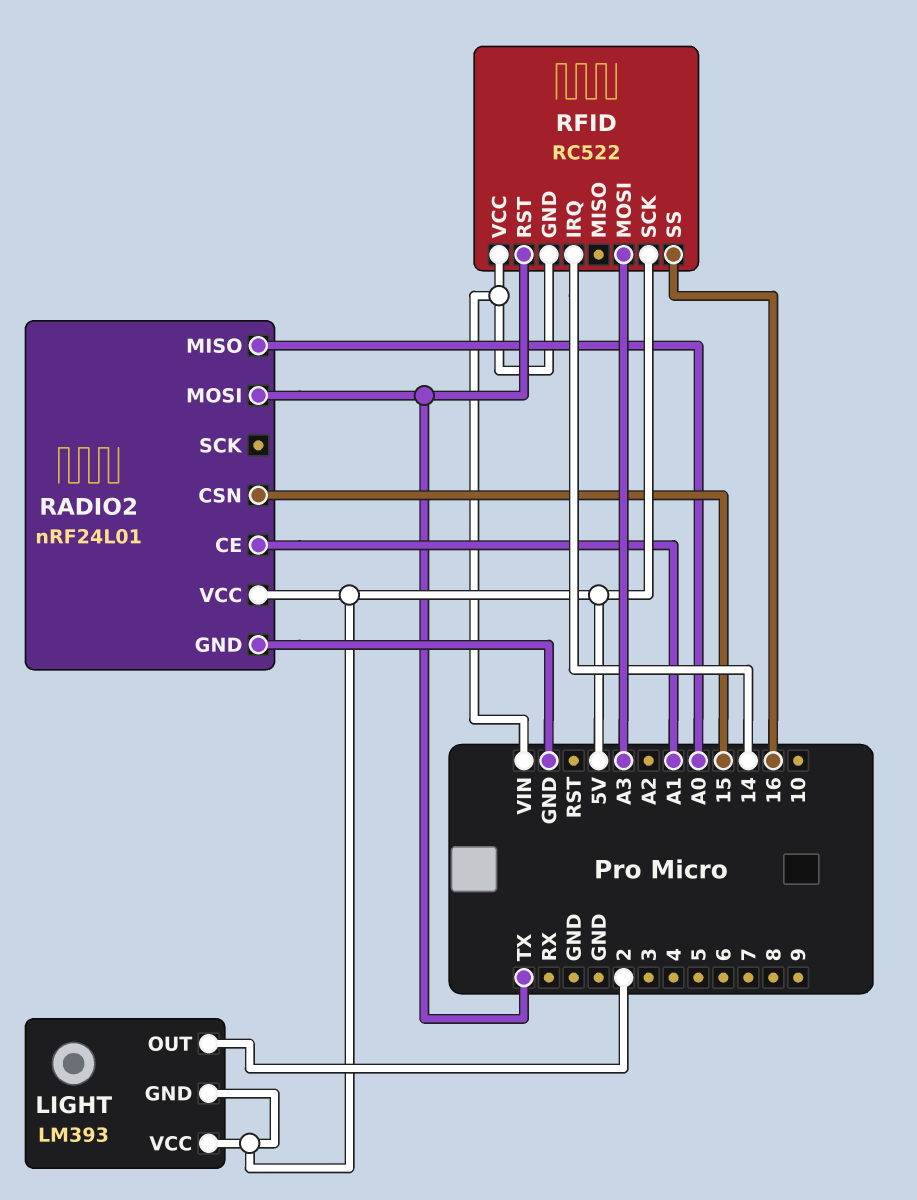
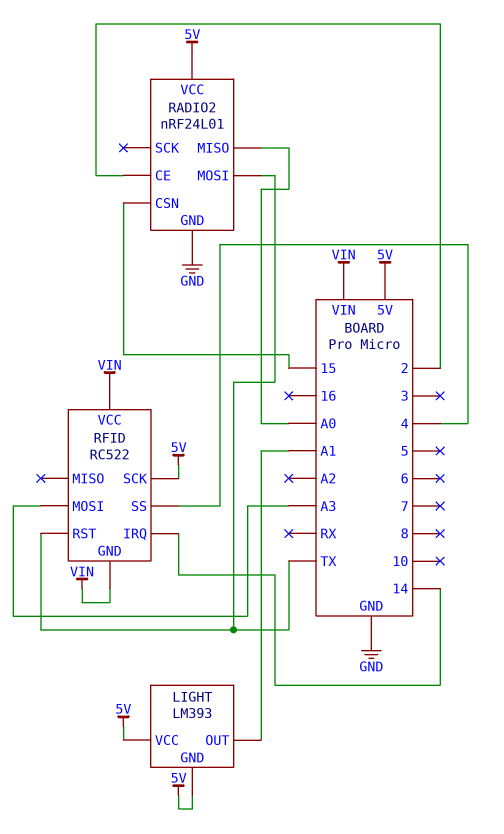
LIGHT pin OUT: 2 -> A1
RADIO2 pin CE: A1 -> 2
RFID pin SS: 16 -> 4

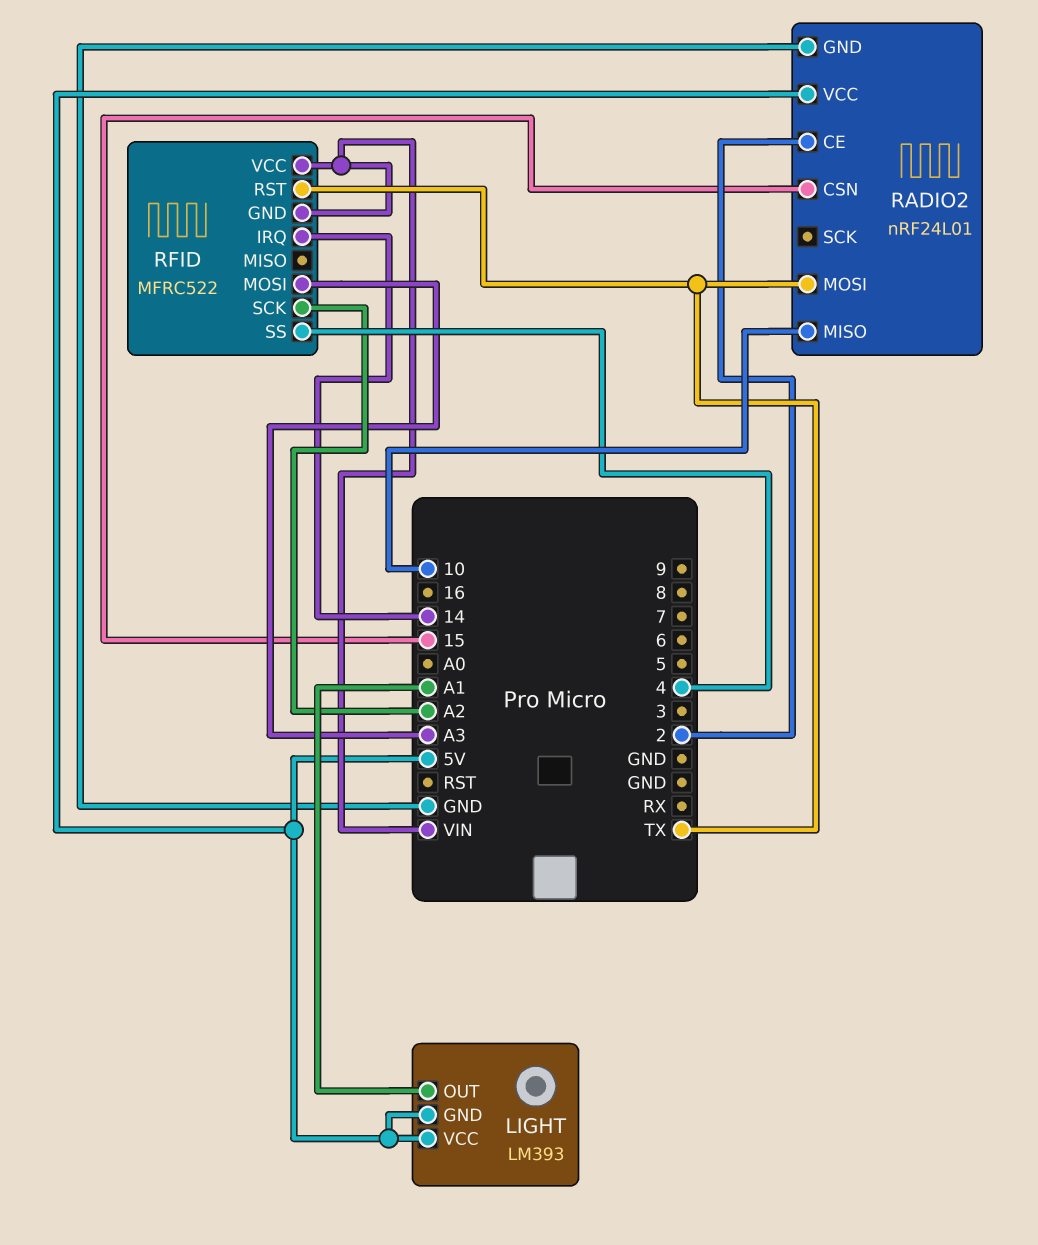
RADIO2 pin MISO: A0 -> 10
RFID: RC522 -> MFRC522
RFID pin SCK: 5V -> A2

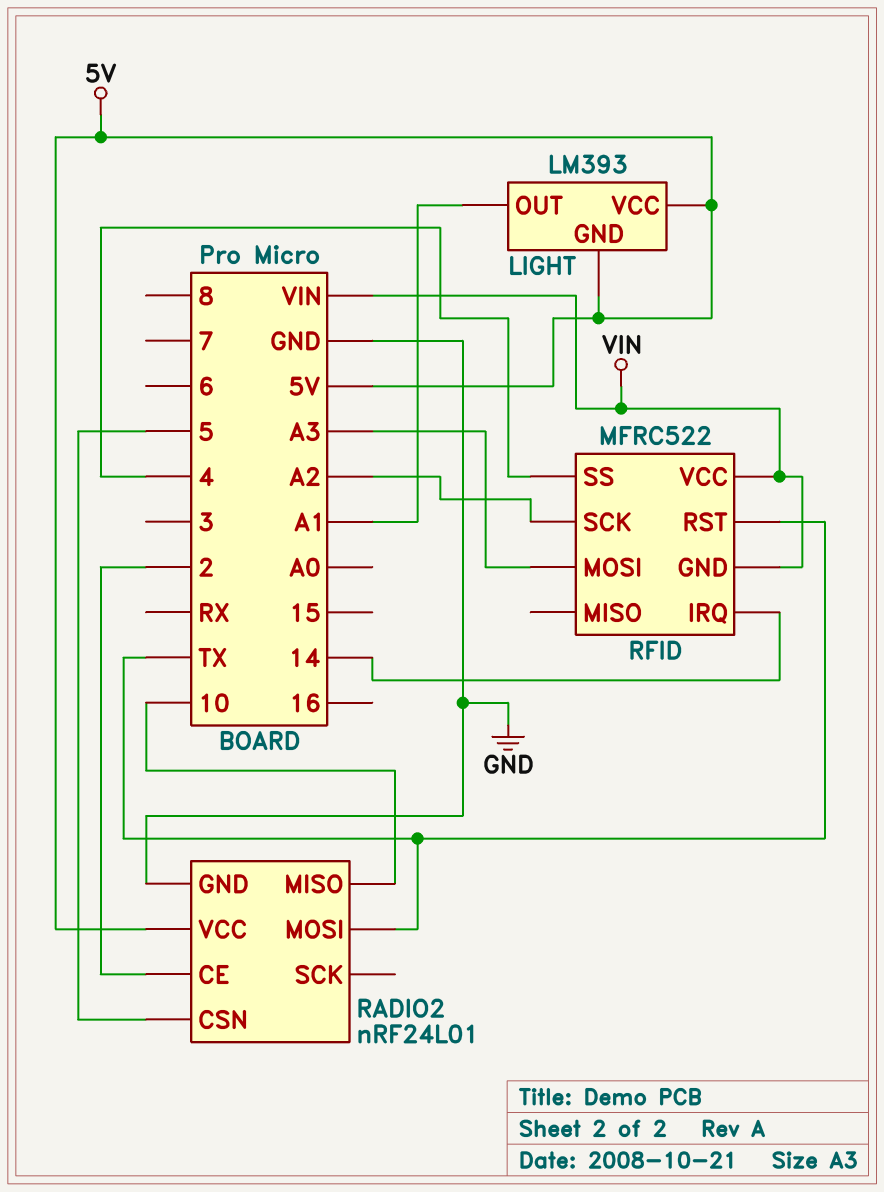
RADIO2 pin CSN: 15 -> 5

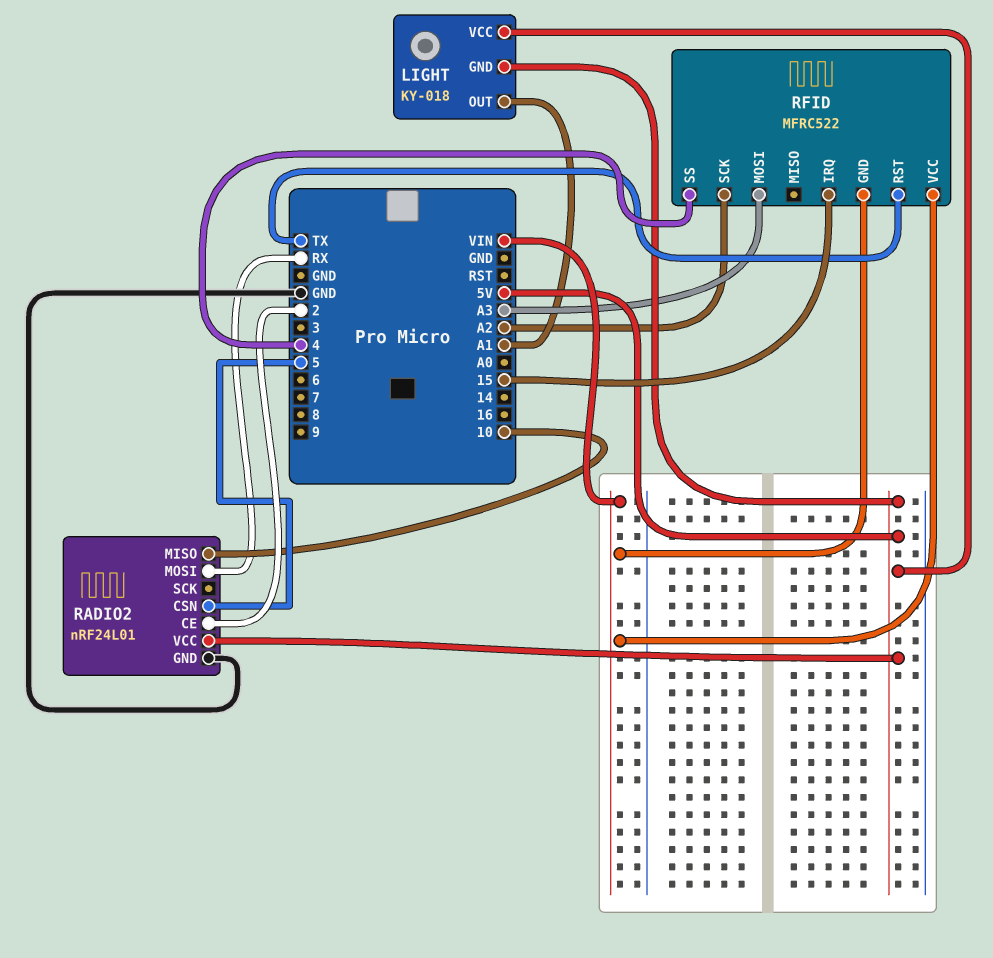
LIGHT: LM393 -> KY-018
RADIO2 pin MOSI: TX -> RX
RFID pin IRQ: 14 -> 15

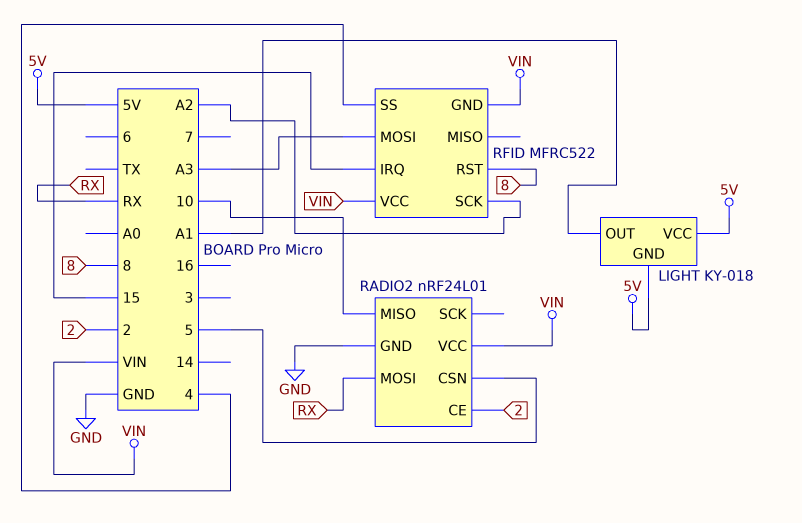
RADIO2 pin VCC: 5V -> VIN
RFID pin RST: TX -> 8

